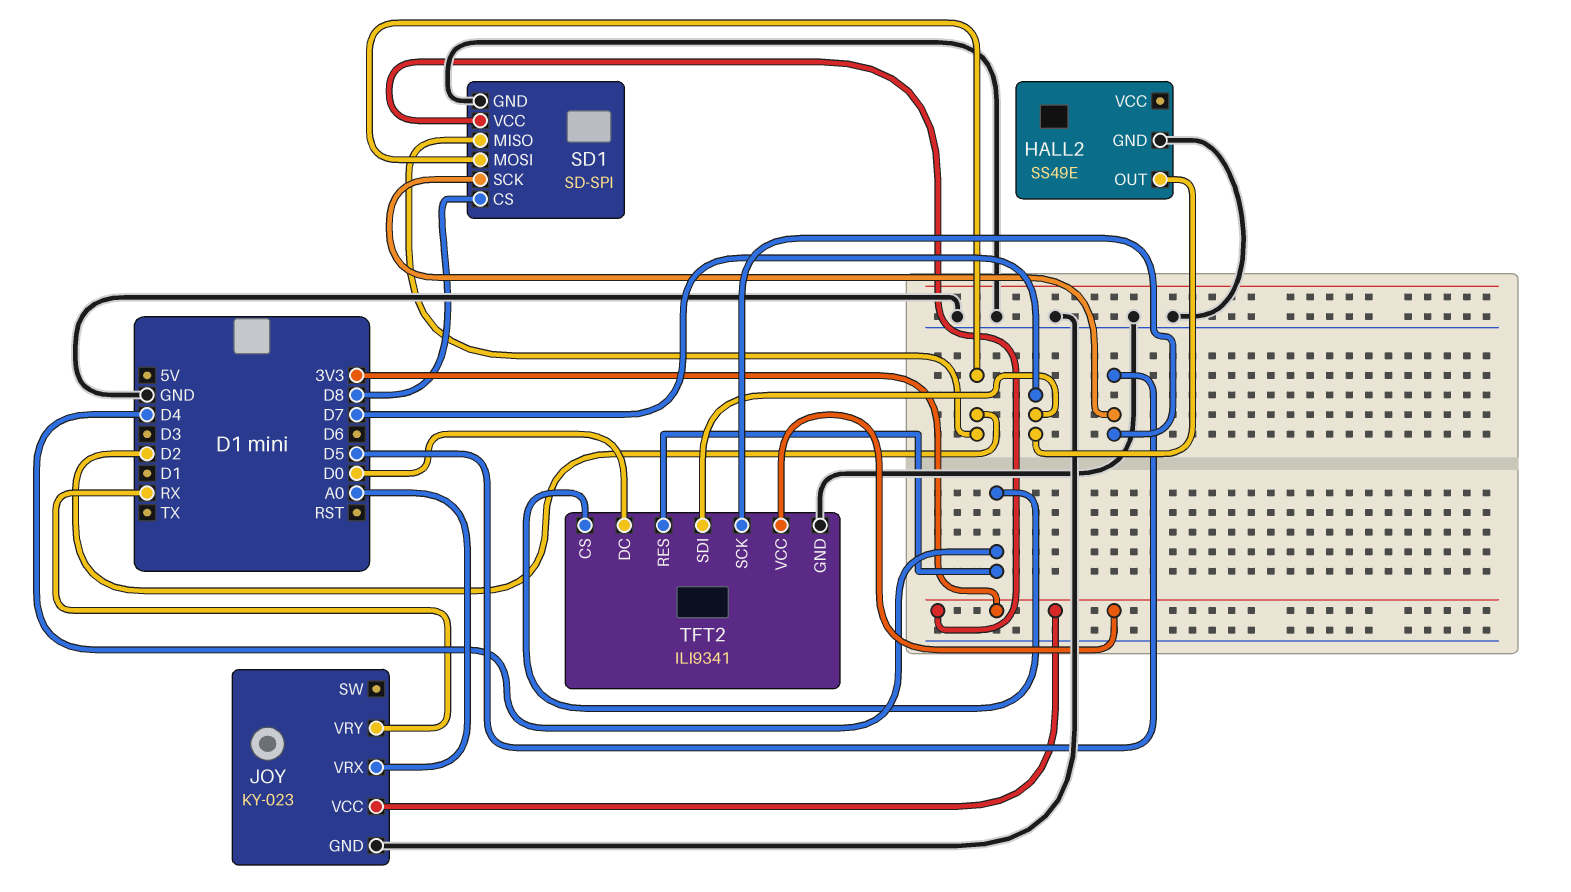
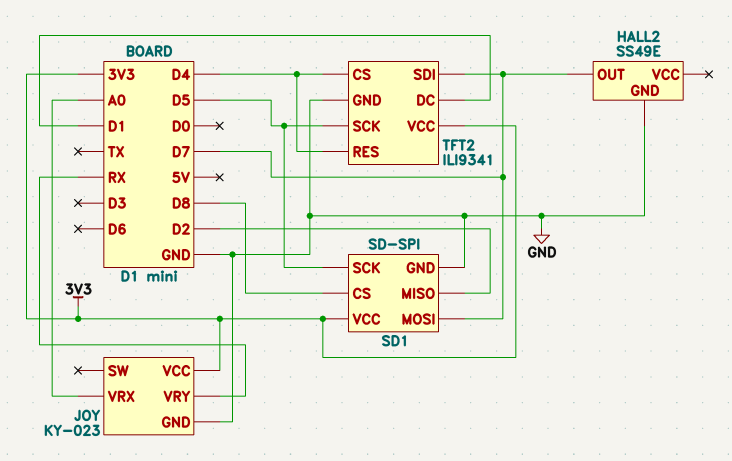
SD1 pin MOSI: D2 -> D7
TFT2 pin DC: D0 -> D1

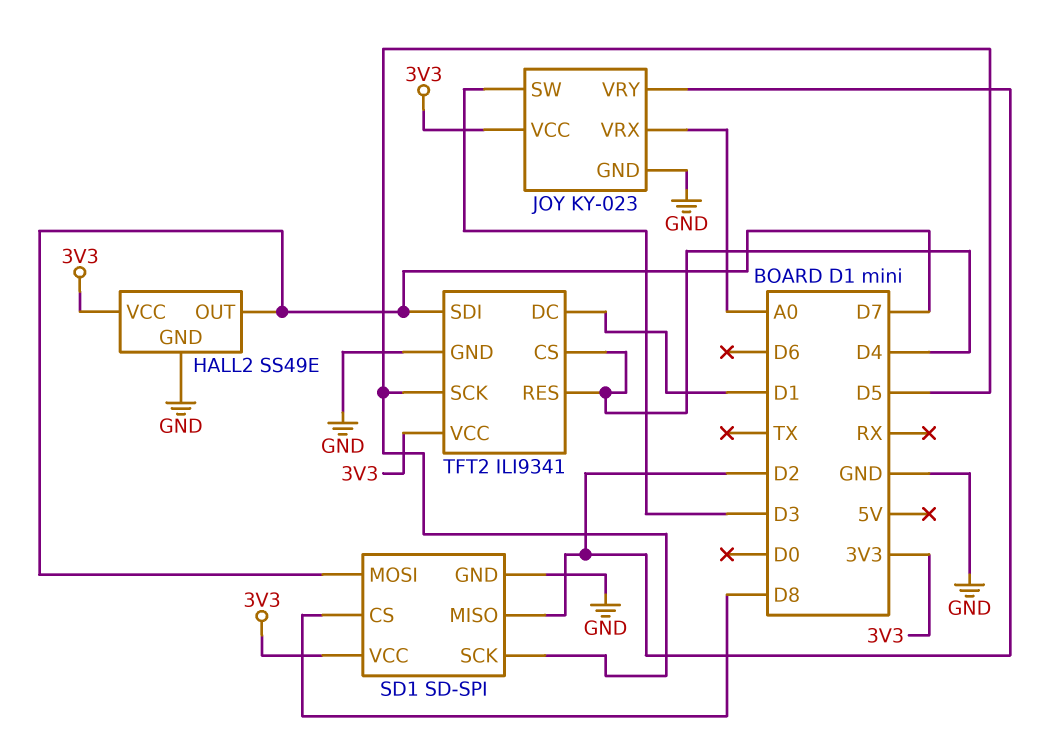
HALL2 pin VCC: none -> 3V3
JOY pin SW: none -> D3
JOY pin VRY: RX -> D2

